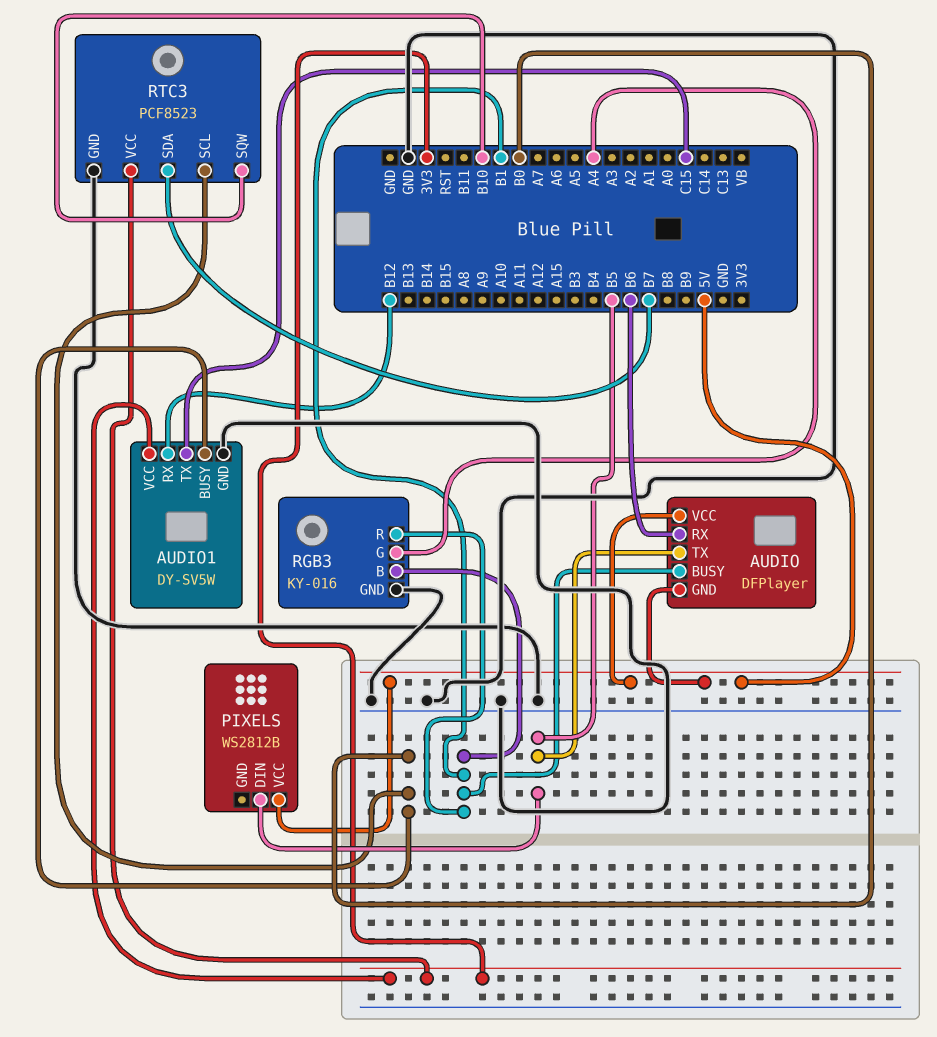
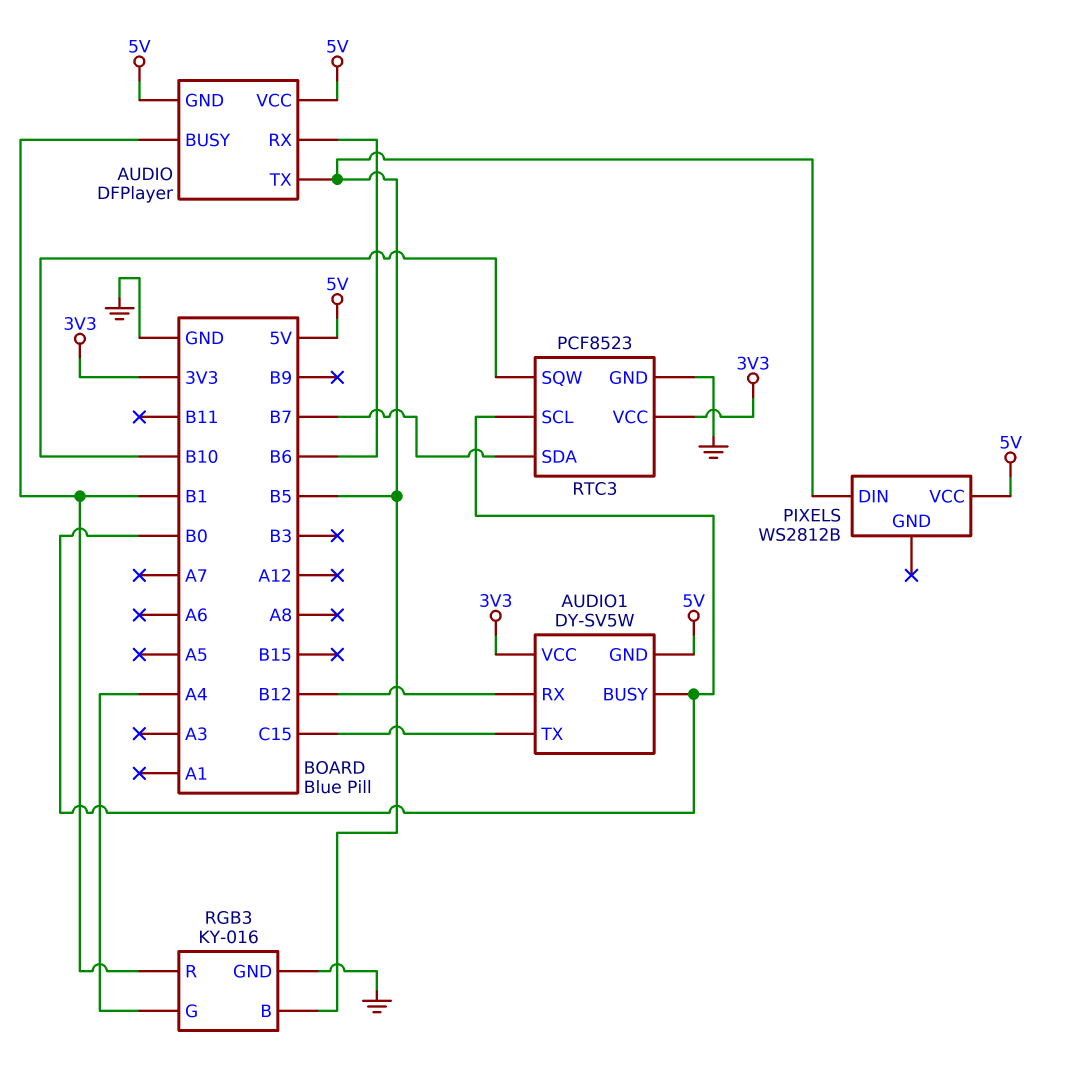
AUDIO1 pin GND: GND -> 5V
RGB3 pin B: B1 -> B5

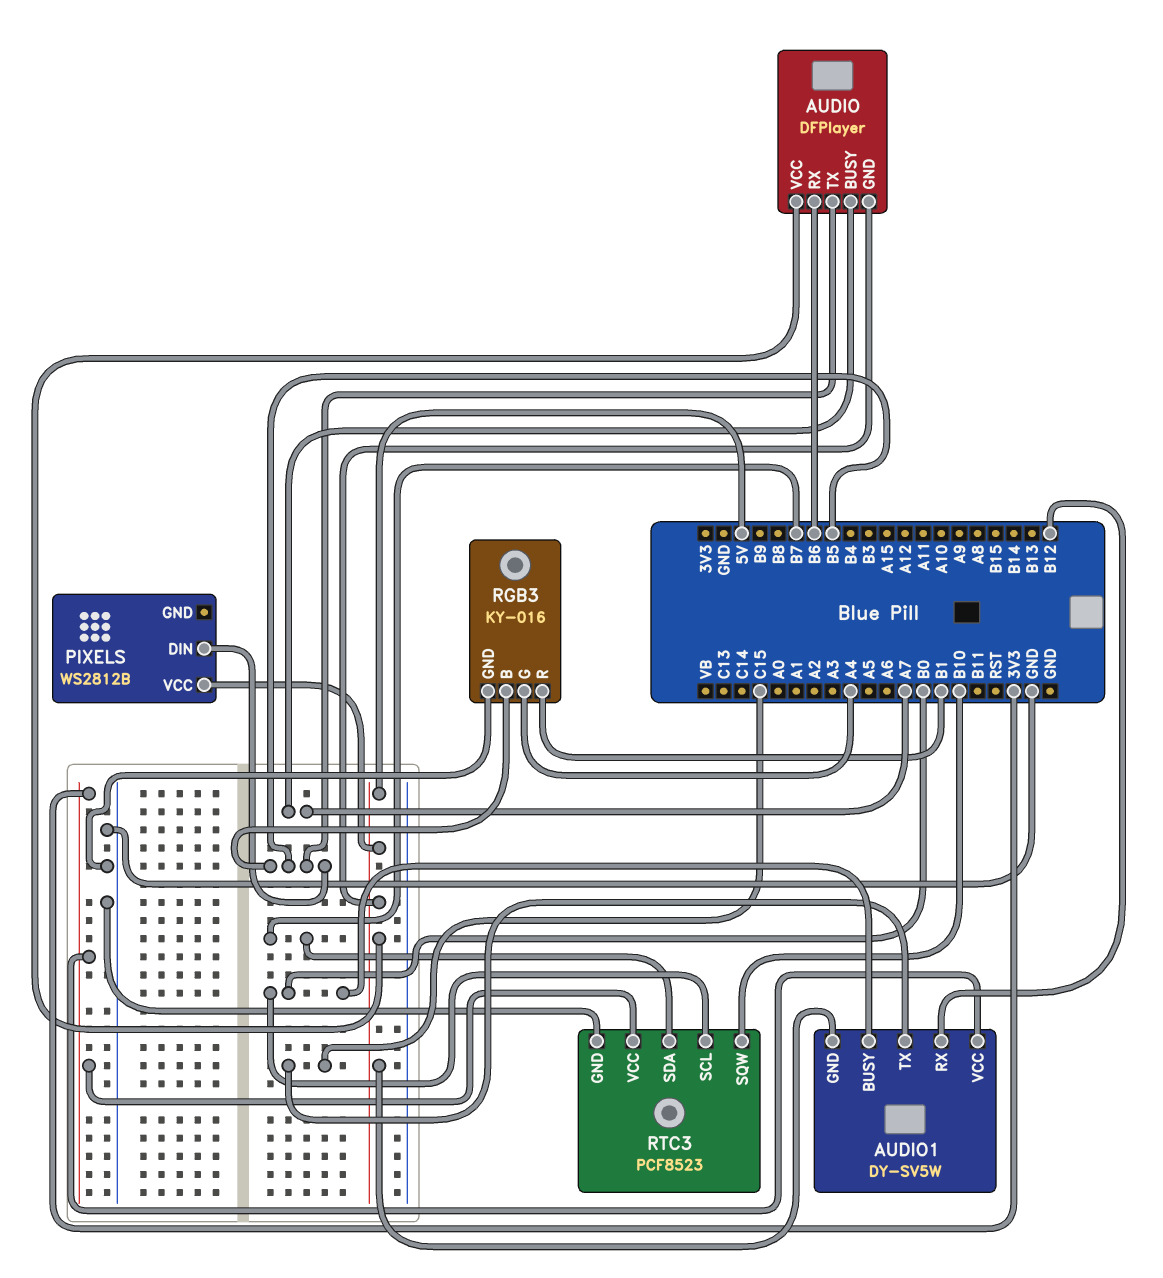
AUDIO pin BUSY: B1 -> A7

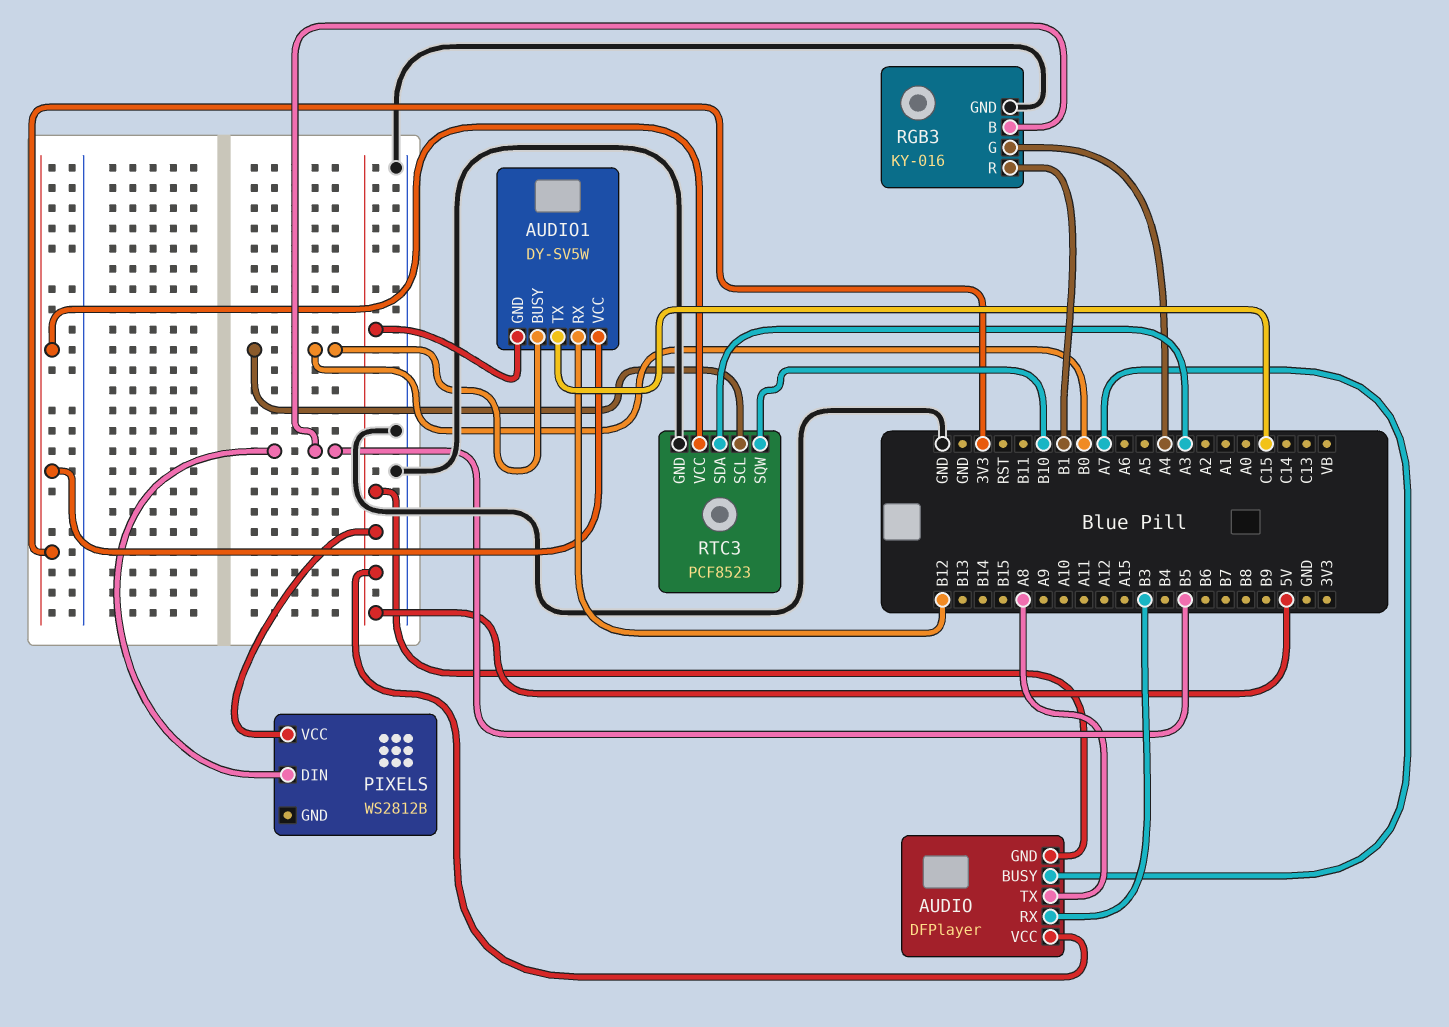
AUDIO pin RX: B6 -> B3
AUDIO pin TX: B5 -> A8
RTC3 pin SDA: B7 -> A3

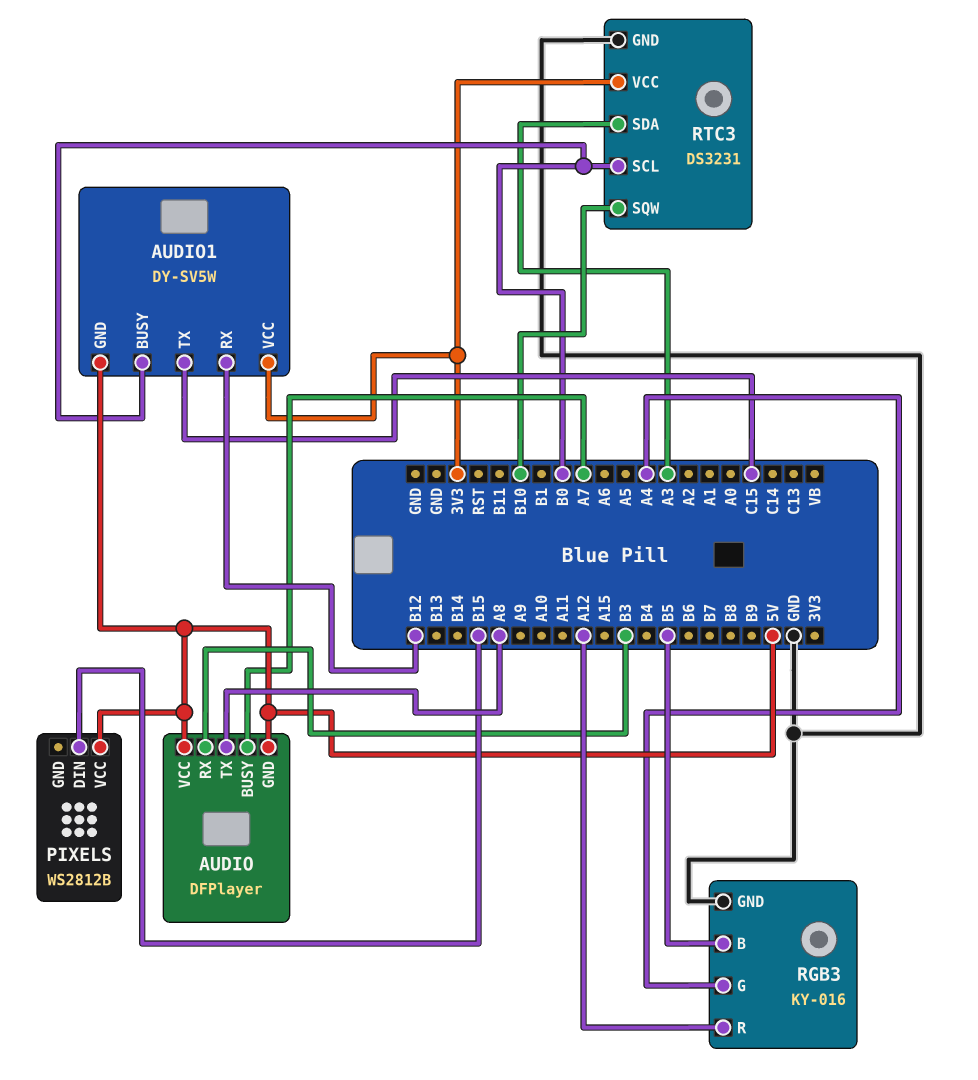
PIXELS pin DIN: B5 -> B15
RGB3 pin R: B1 -> A12
RTC3: PCF8523 -> DS3231

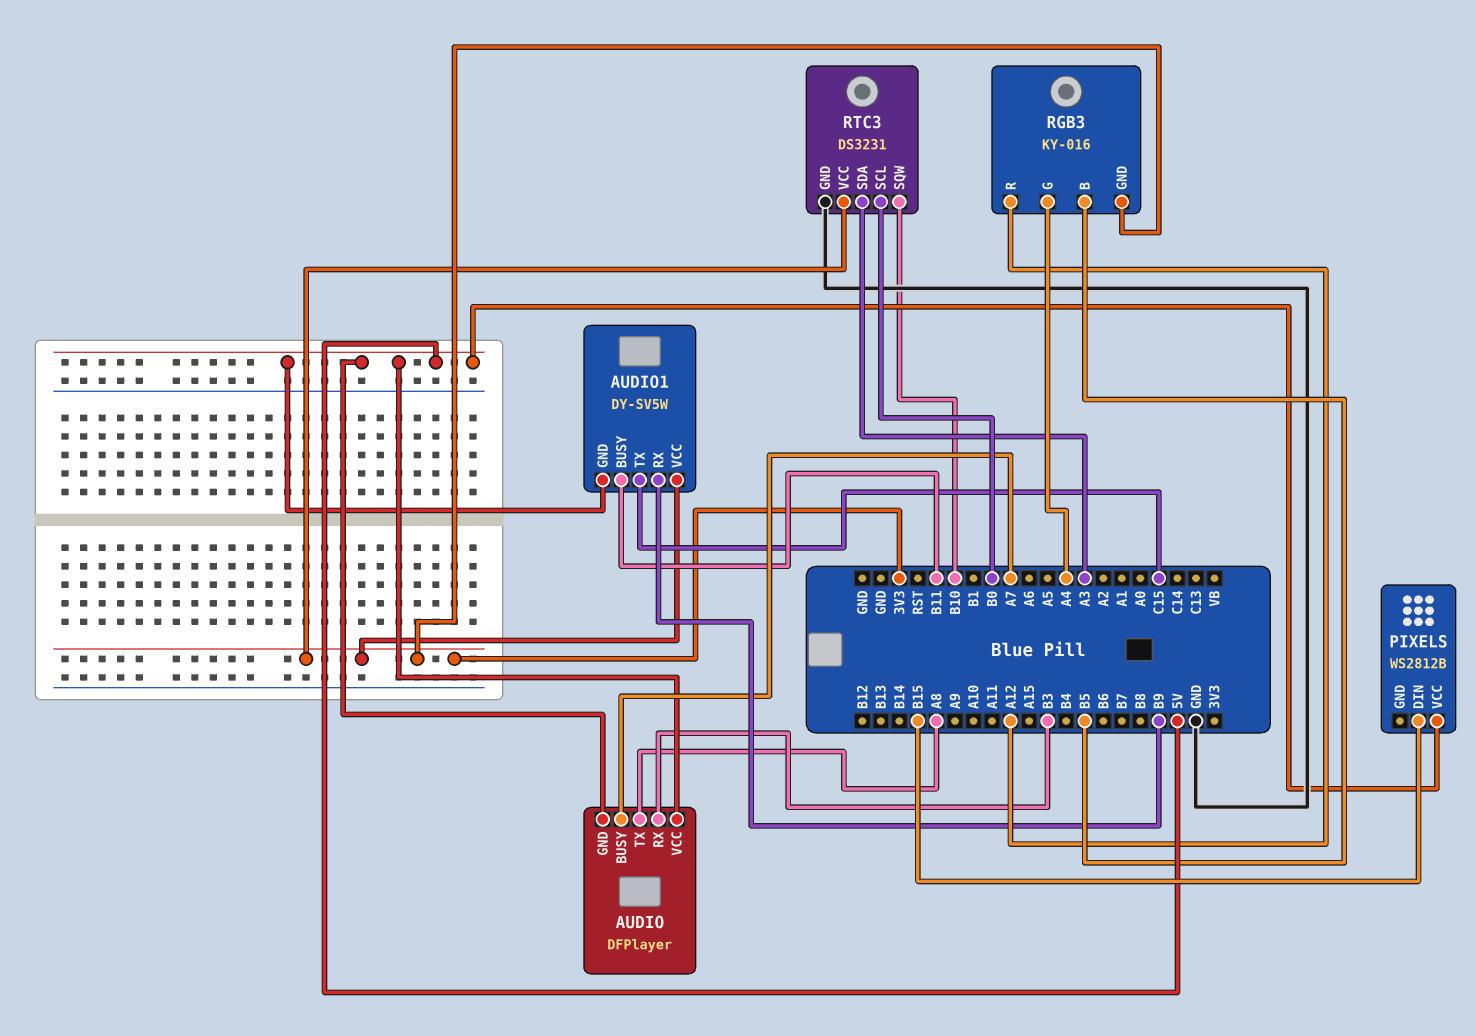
AUDIO1 pin BUSY: B0 -> B11
AUDIO1 pin RX: B12 -> B9
RGB3 pin GND: GND -> 3V3

